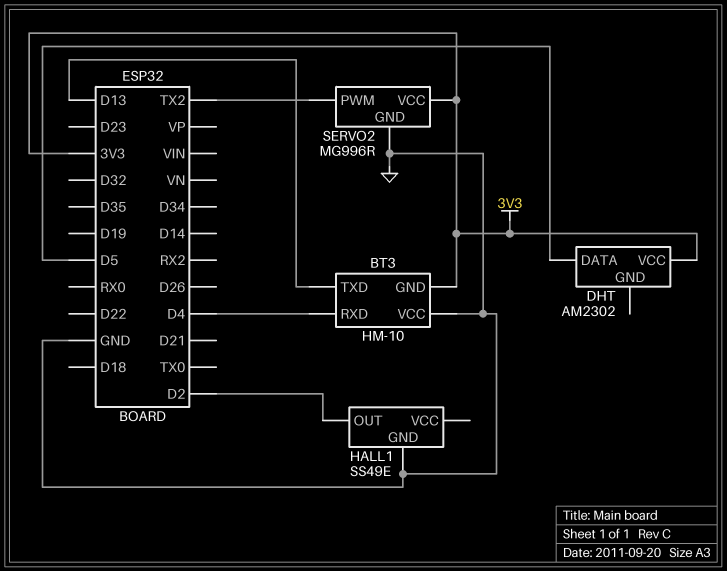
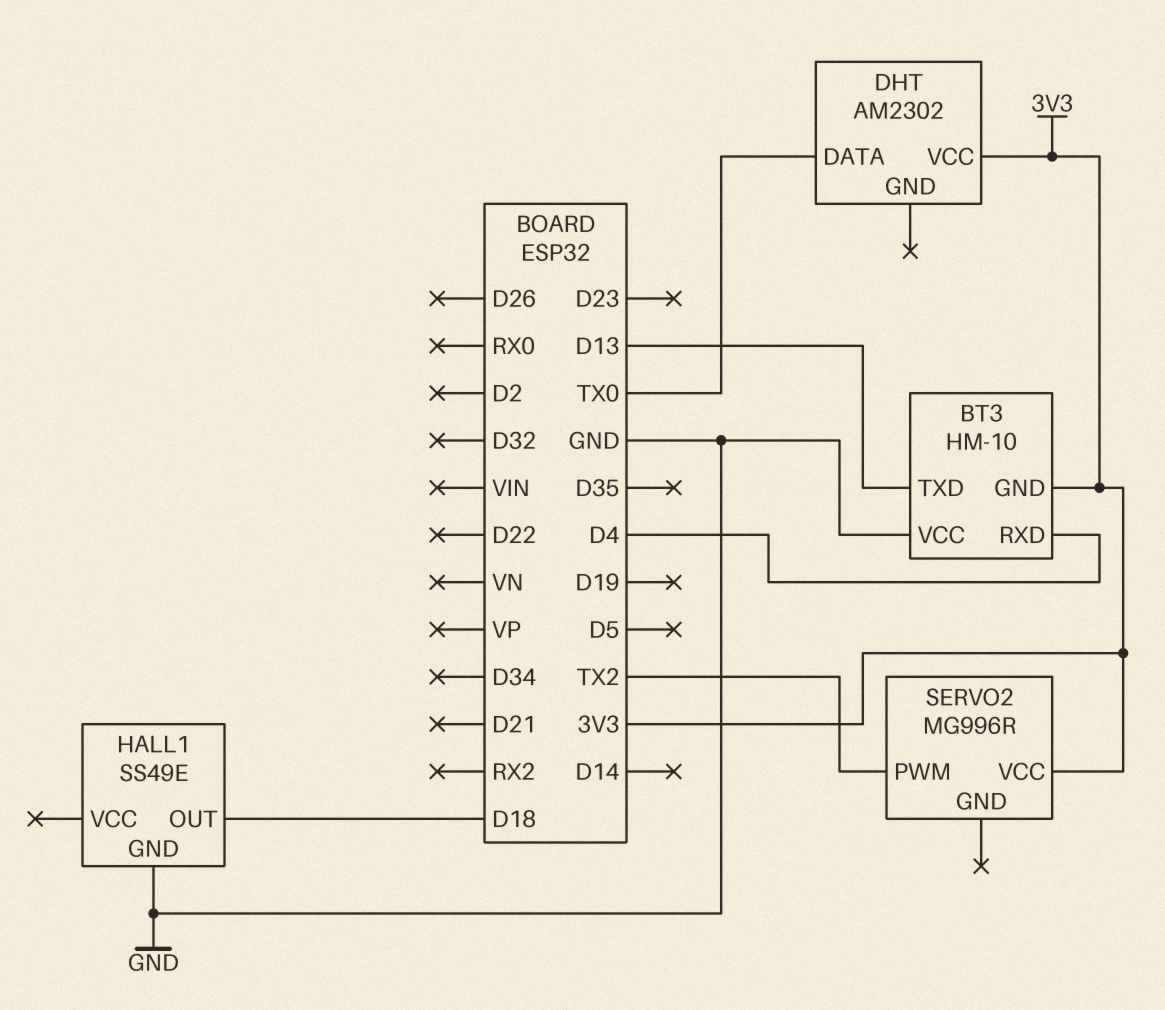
DHT pin DATA: D5 -> TX0
HALL1 pin OUT: D2 -> D18
SERVO2 pin GND: GND -> none

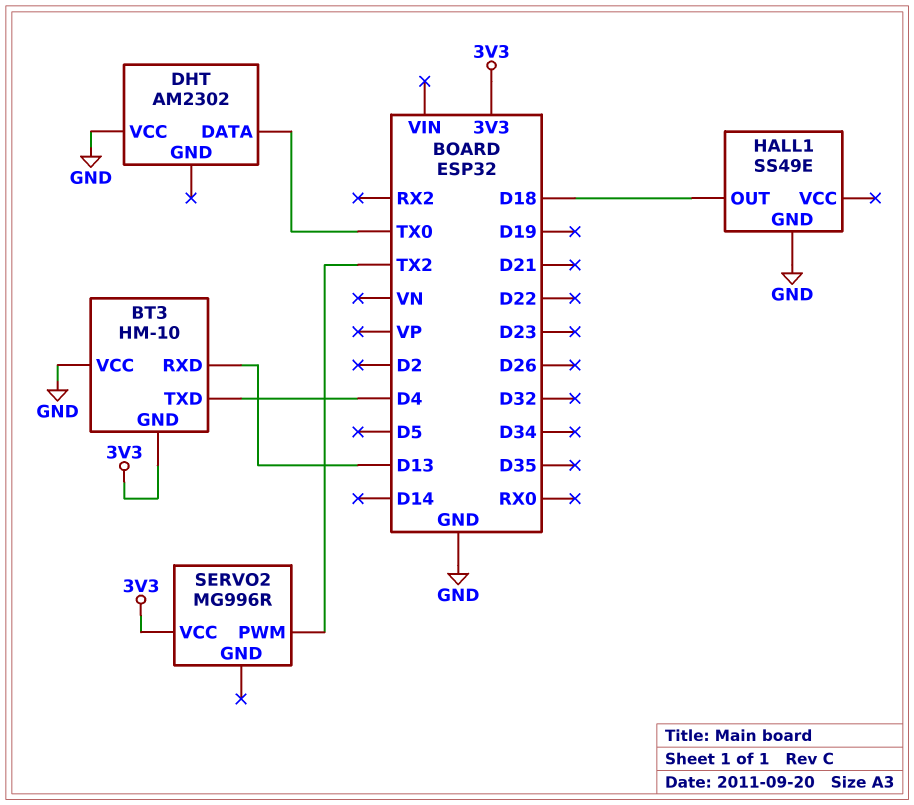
BT3 pin RXD: D4 -> D13
BT3 pin TXD: D13 -> D4
DHT pin VCC: 3V3 -> GND

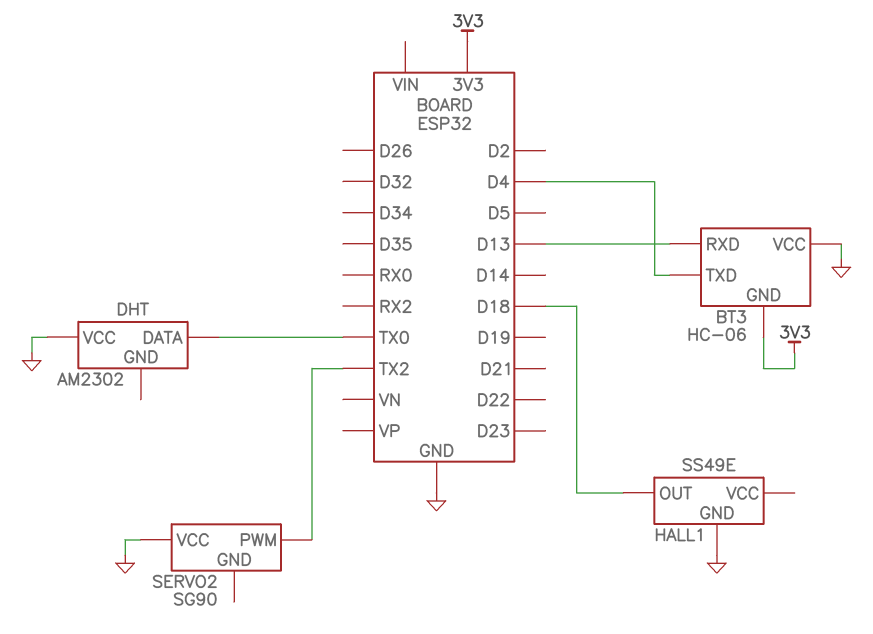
BT3: HM-10 -> HC-06
SERVO2: MG996R -> SG90
SERVO2 pin VCC: 3V3 -> GND

